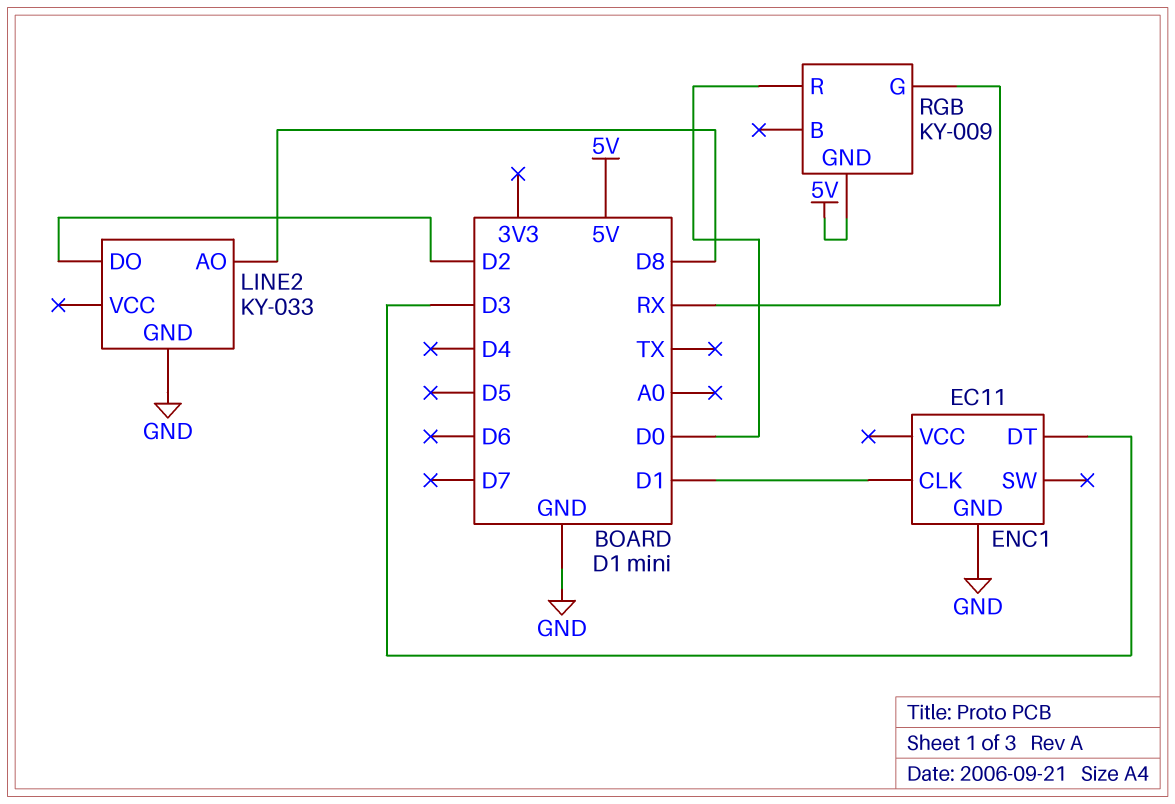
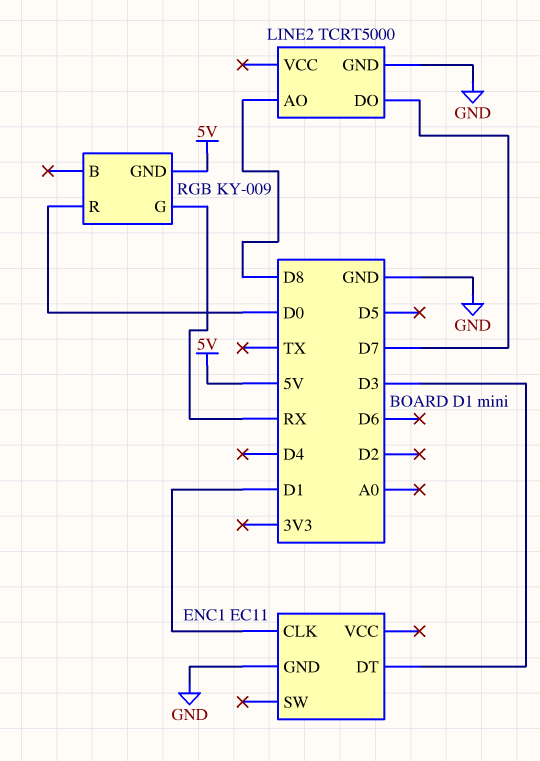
LINE2: KY-033 -> TCRT5000
LINE2 pin DO: D2 -> D7

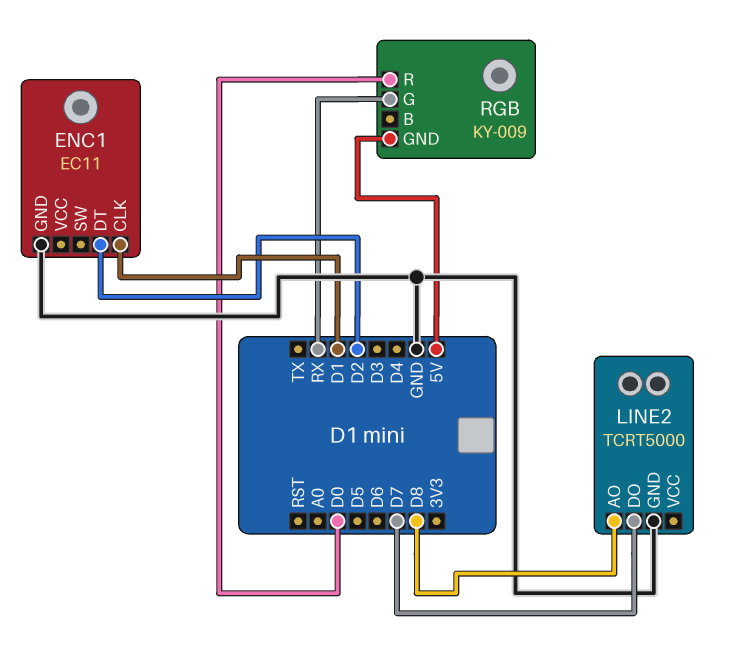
ENC1 pin DT: D3 -> D2

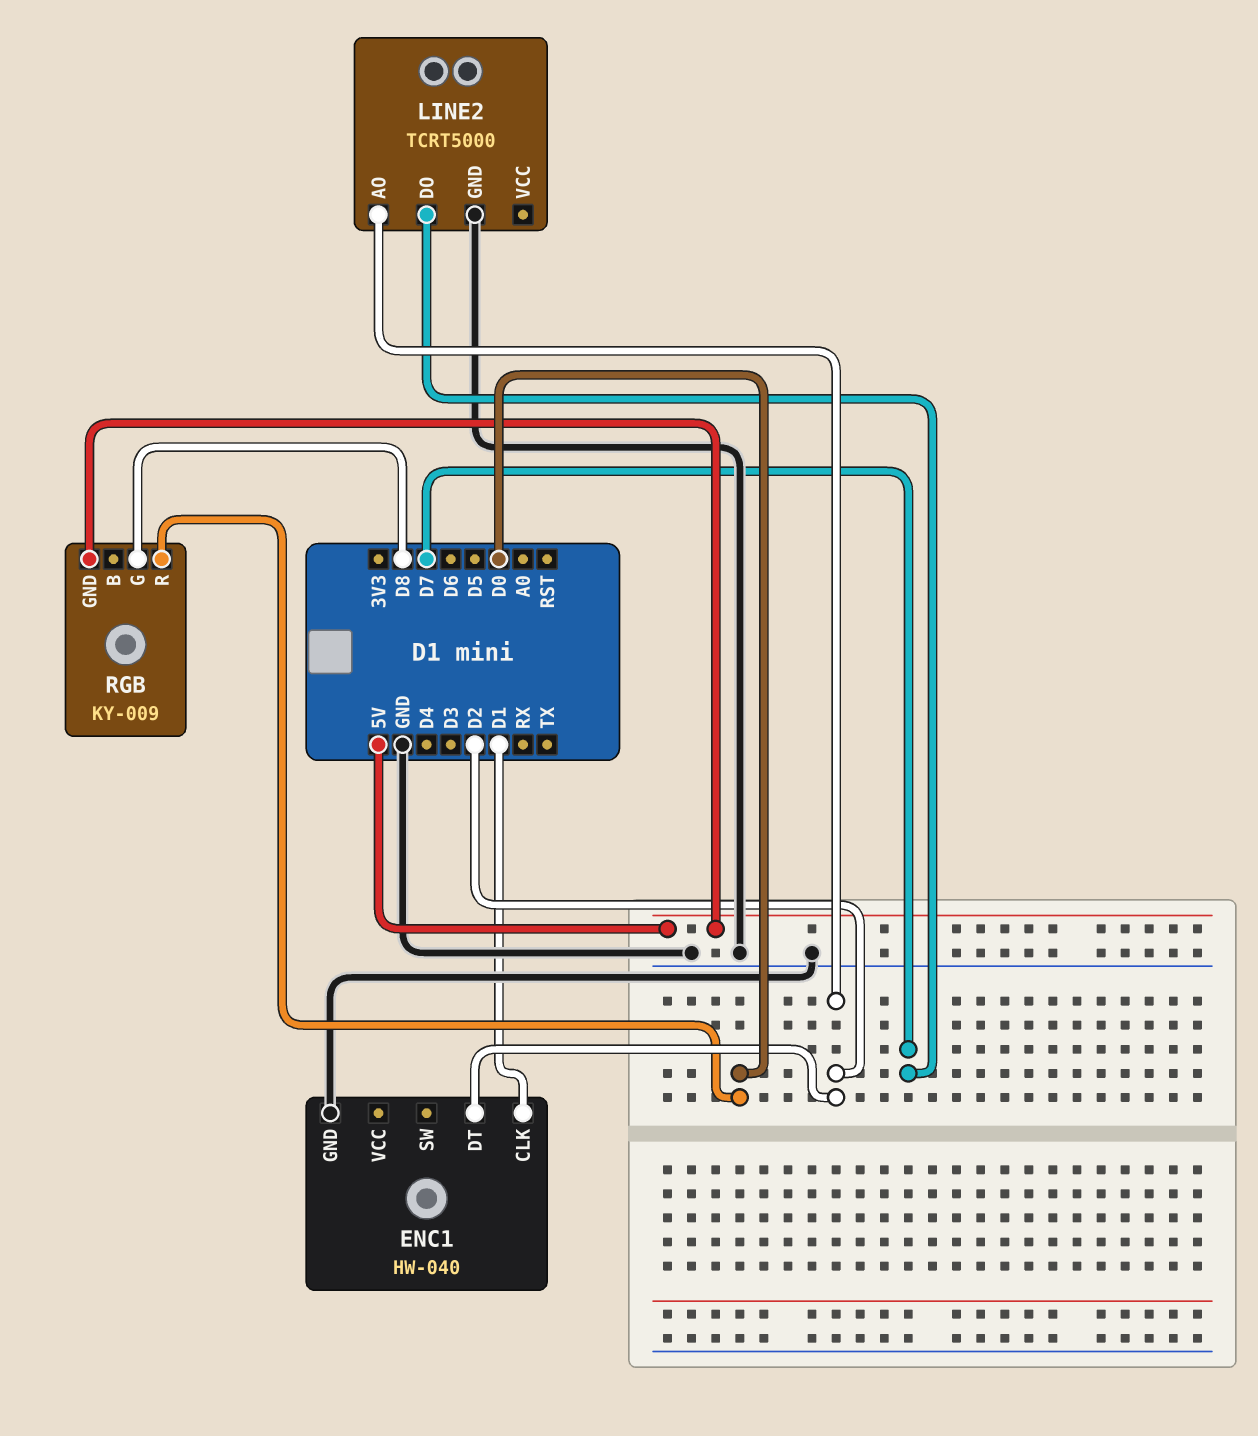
ENC1: EC11 -> HW-040
LINE2 pin AO: D8 -> D2
RGB pin G: RX -> D8

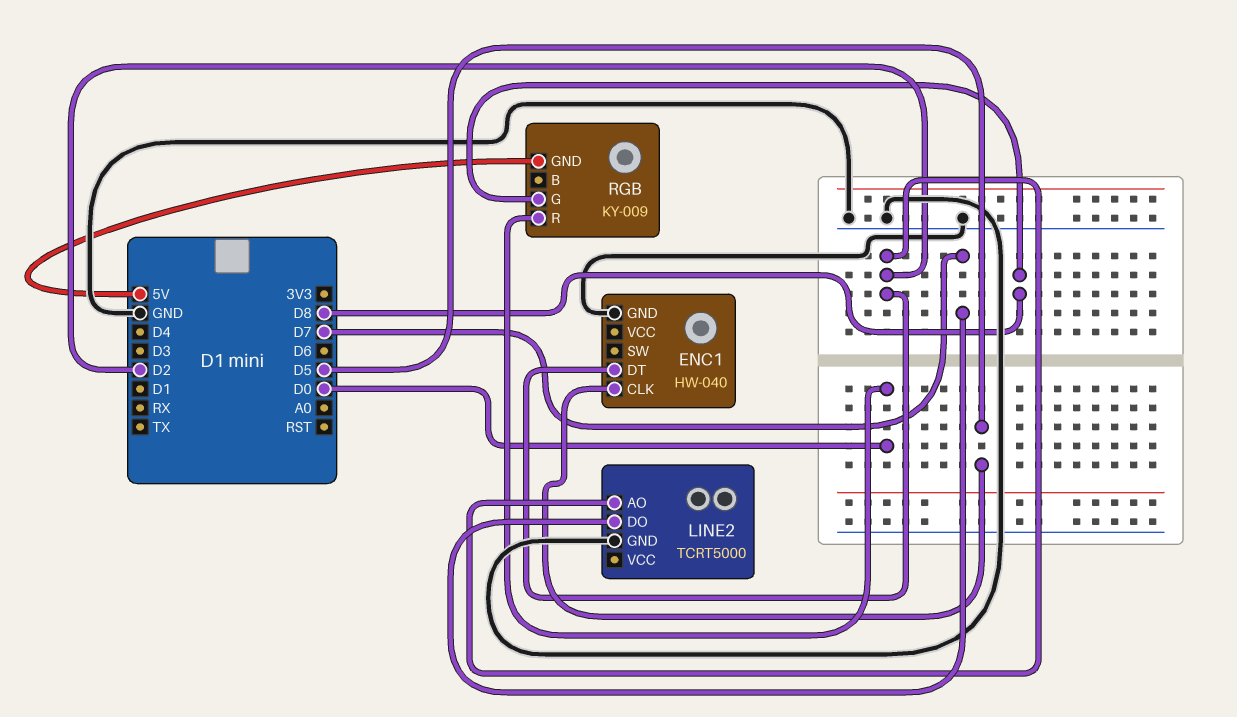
ENC1 pin CLK: D1 -> D5

